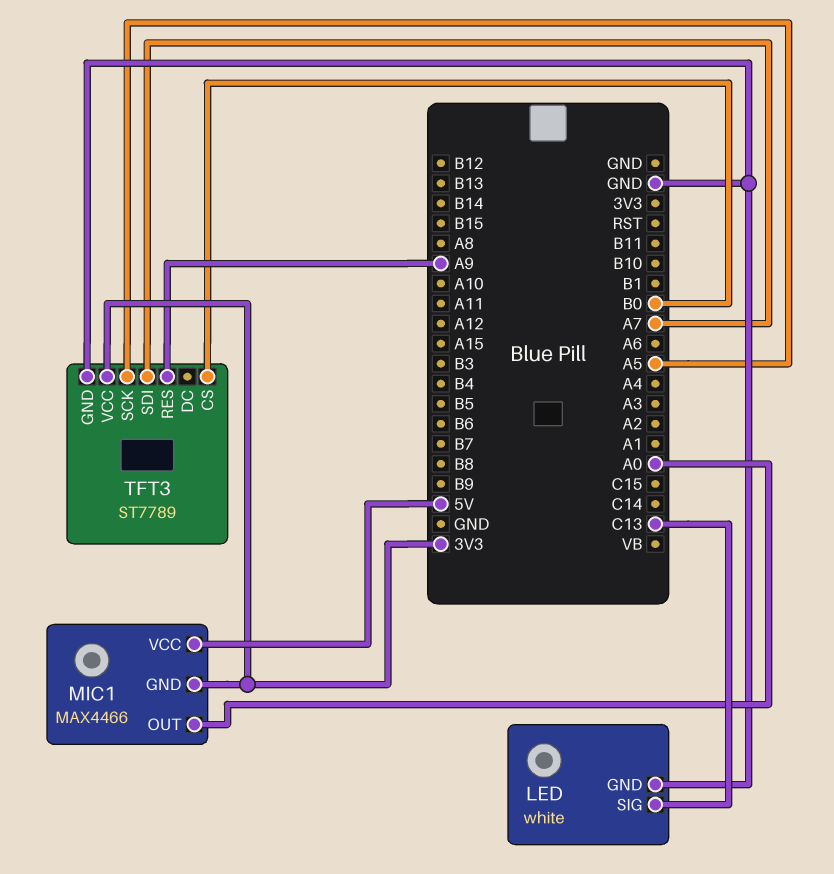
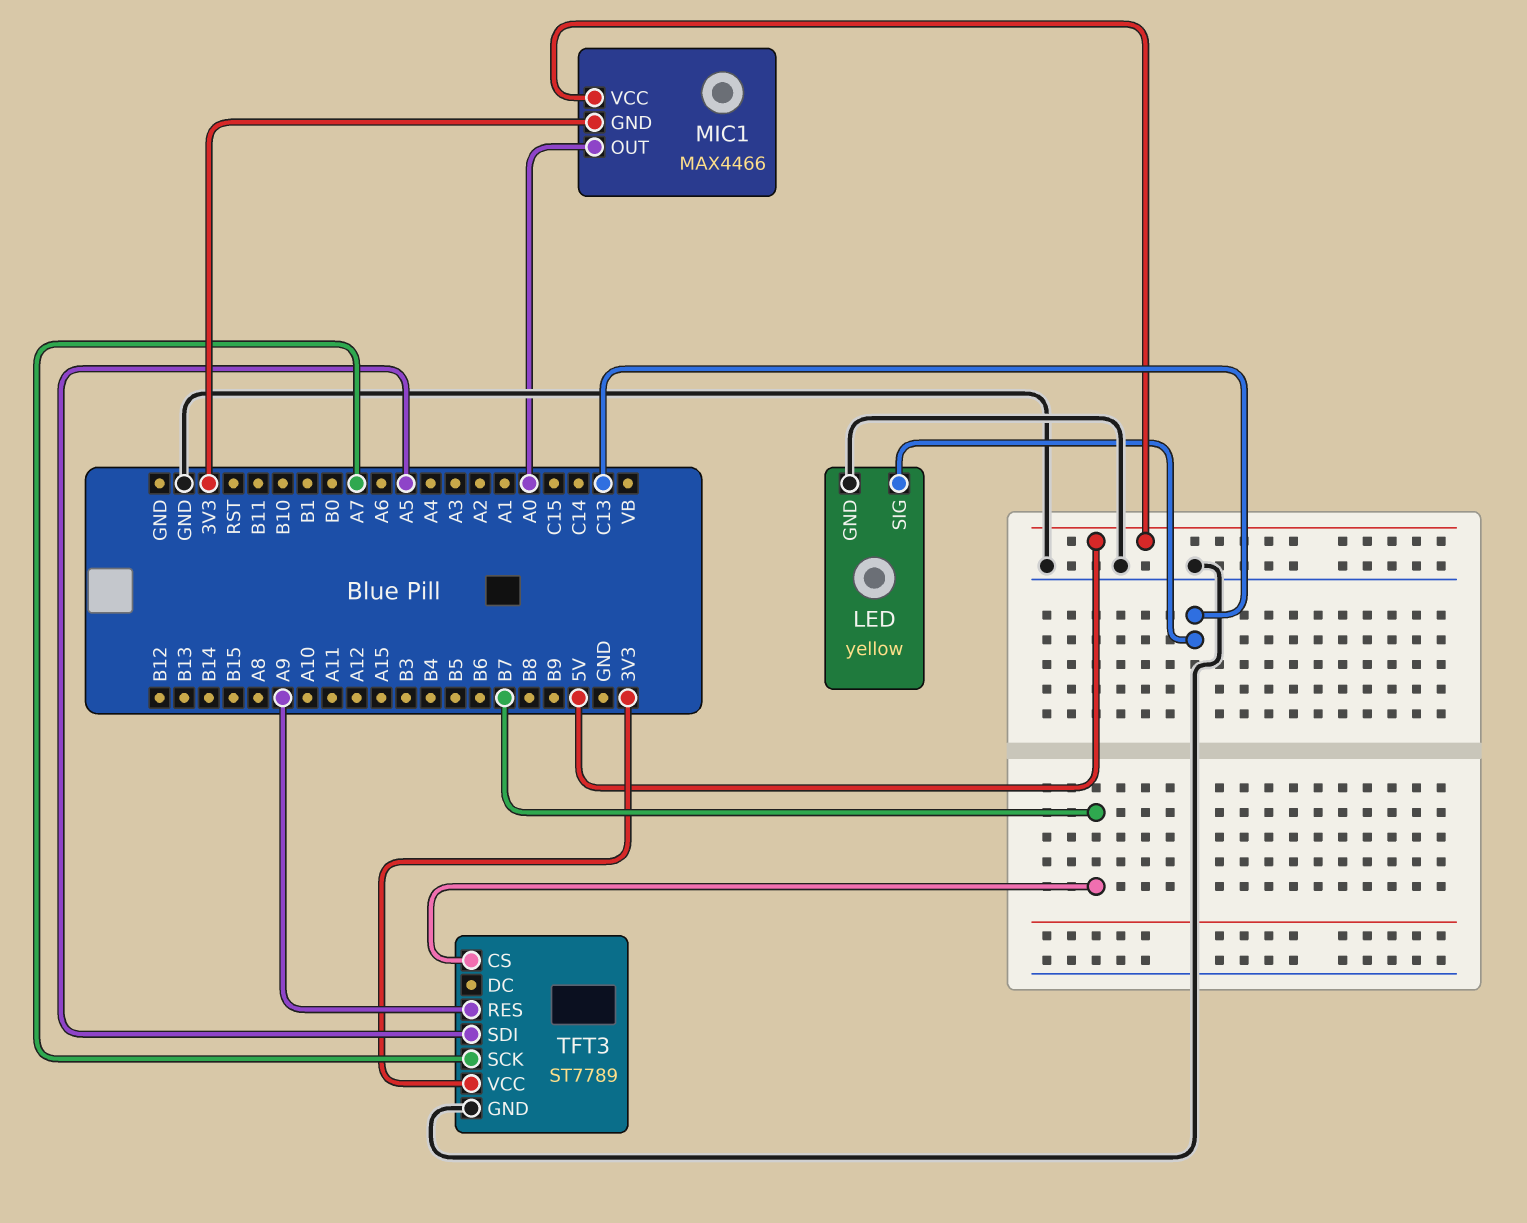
LED: white -> yellow
TFT3 pin CS: B0 -> B7
TFT3 pin SCK: A5 -> A7
TFT3 pin SDI: A7 -> A5

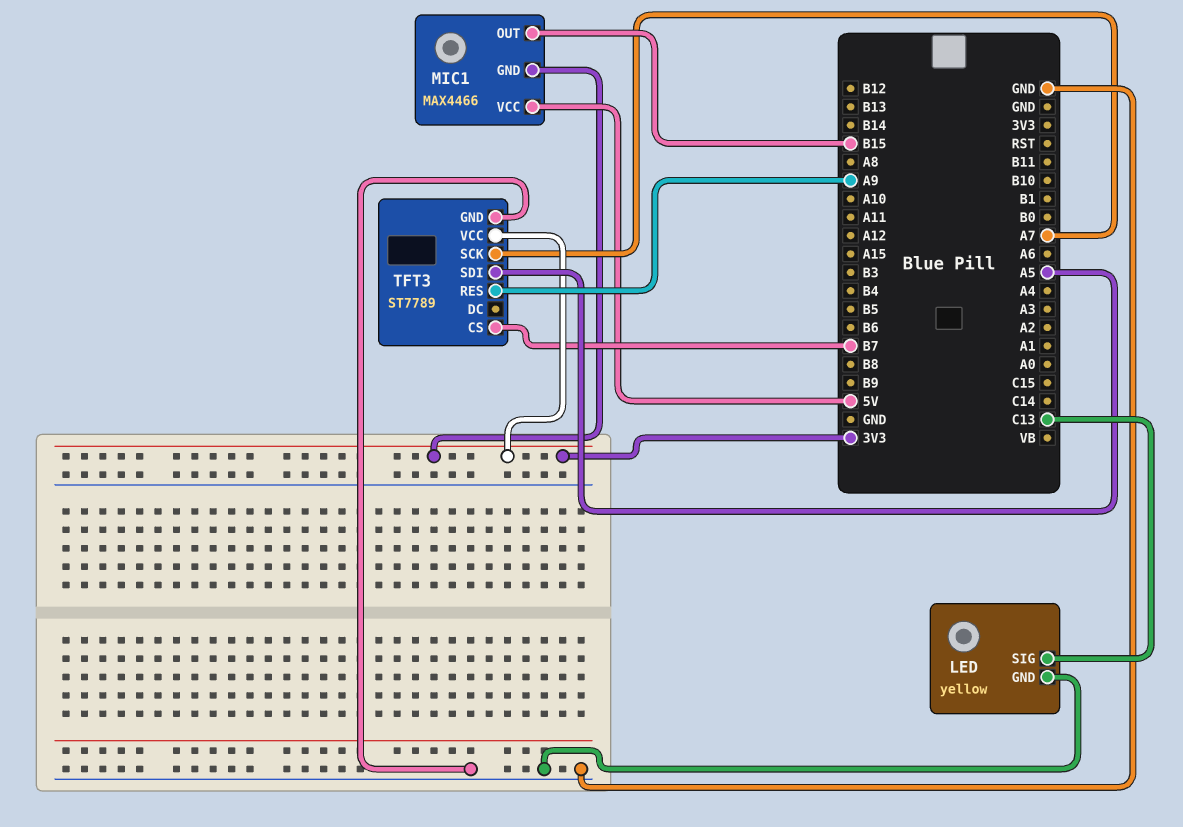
MIC1 pin OUT: A0 -> B15

